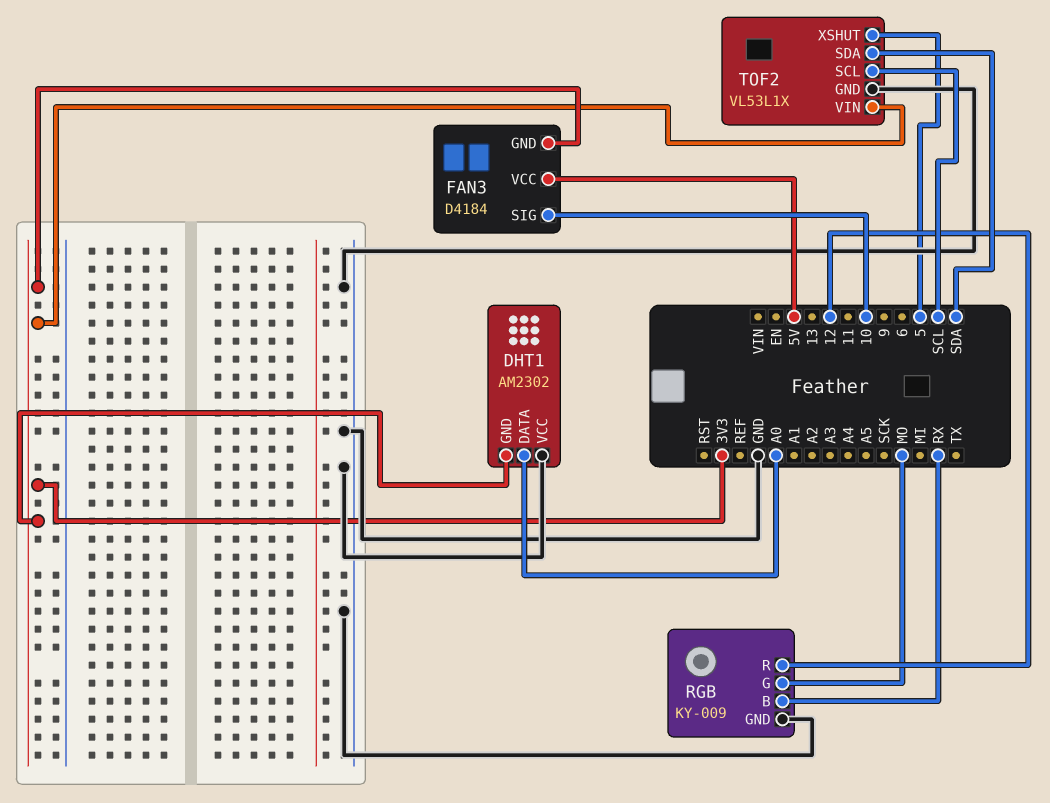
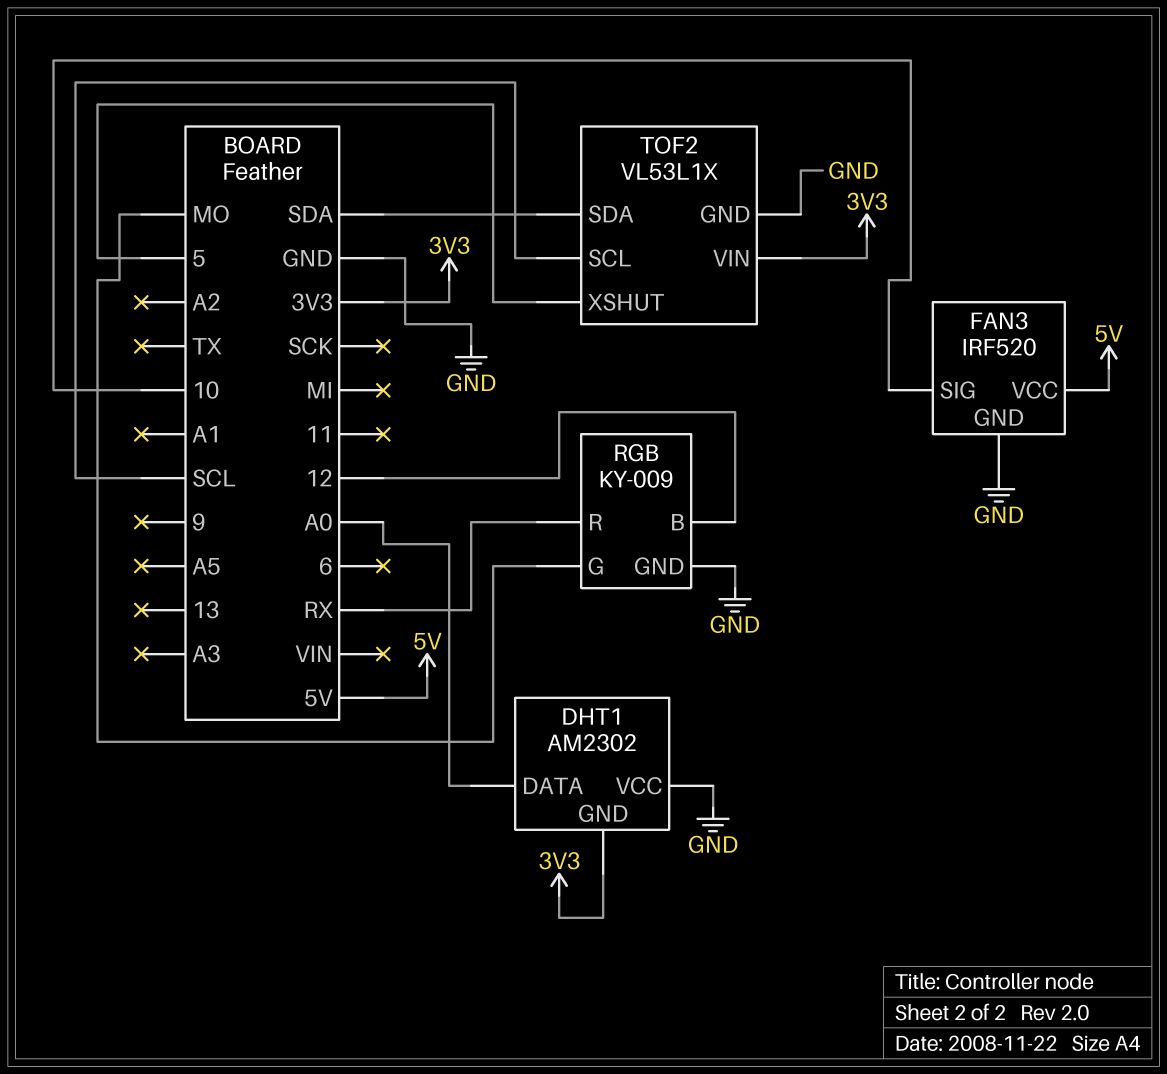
FAN3: D4184 -> IRF520
FAN3 pin GND: 3V3 -> GND
RGB pin B: RX -> 12
RGB pin R: 12 -> RX

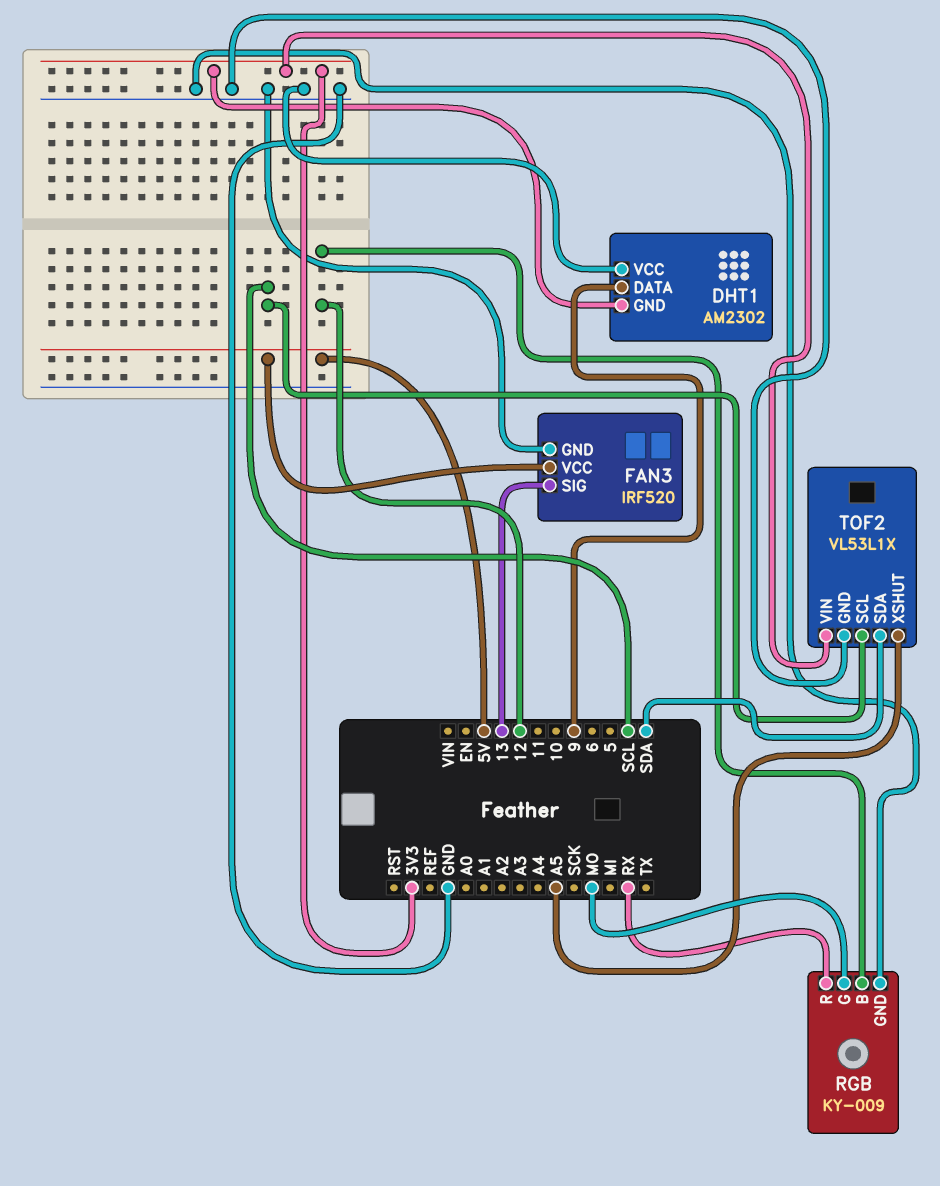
DHT1 pin DATA: A0 -> 9
FAN3 pin SIG: 10 -> 13
TOF2 pin XSHUT: 5 -> A5

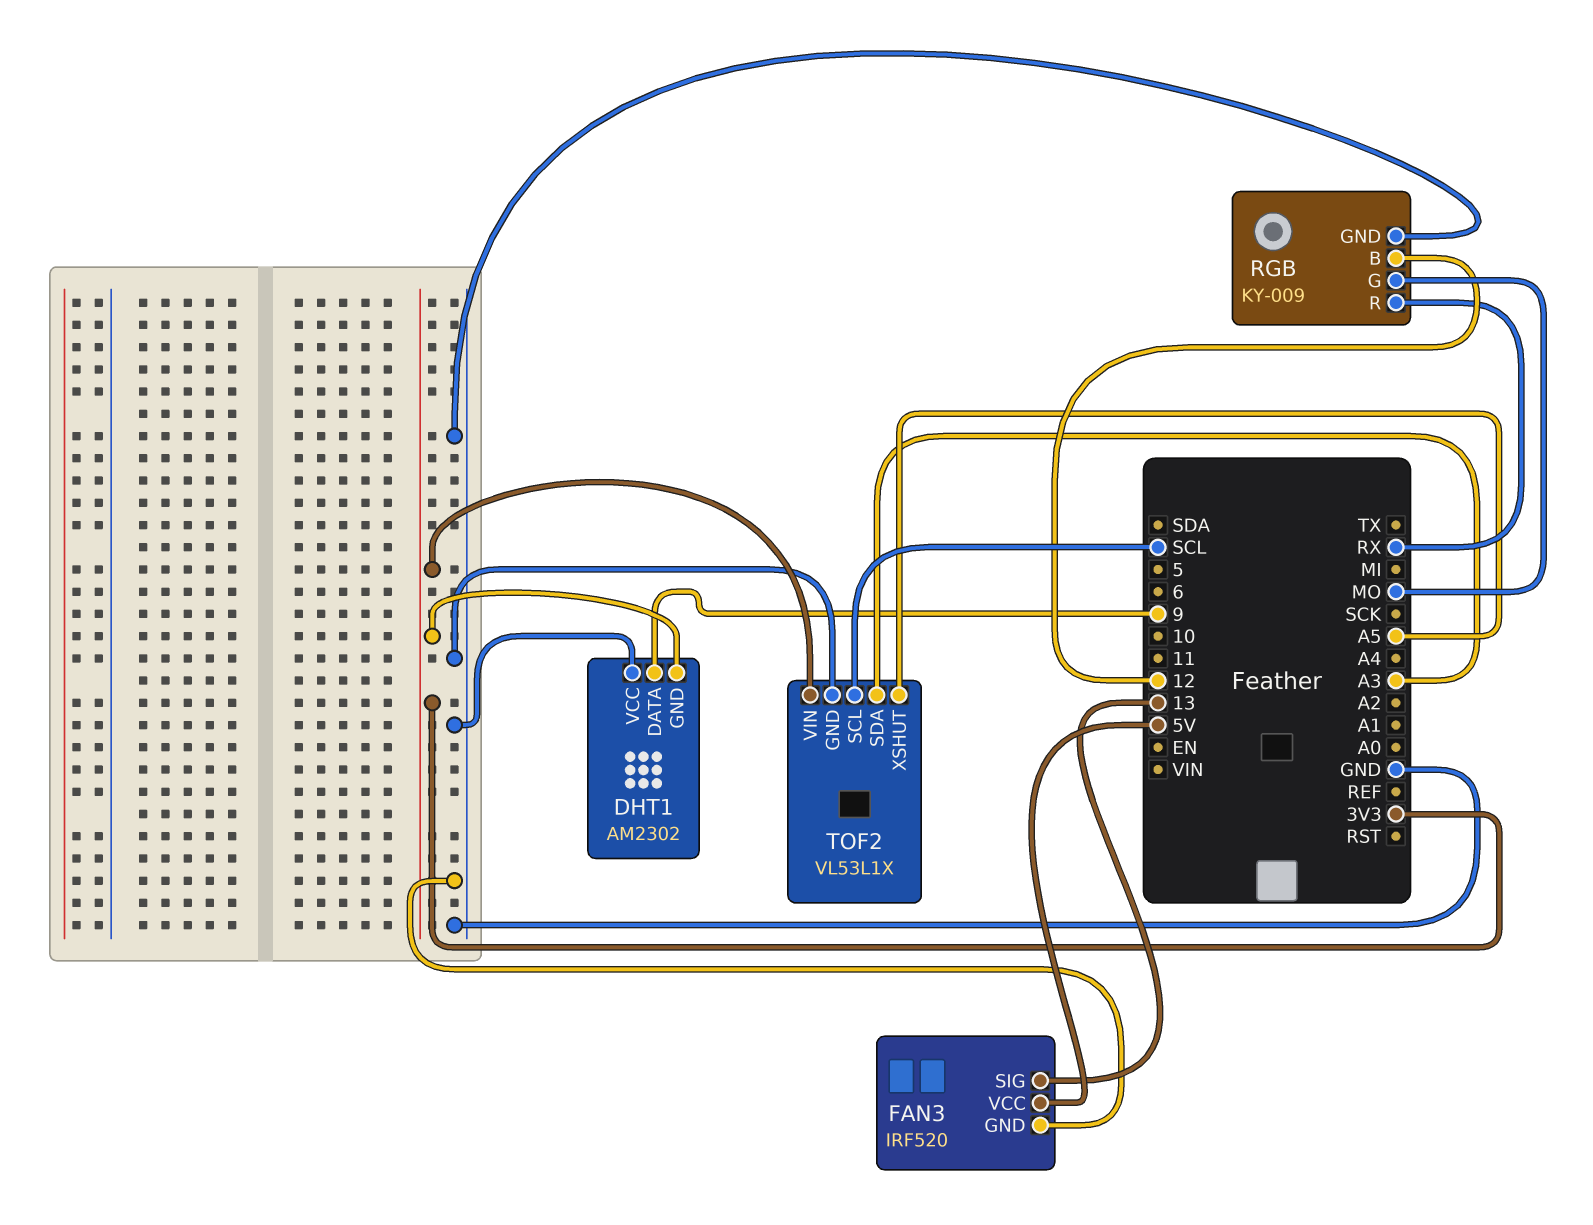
TOF2 pin SDA: SDA -> A3

